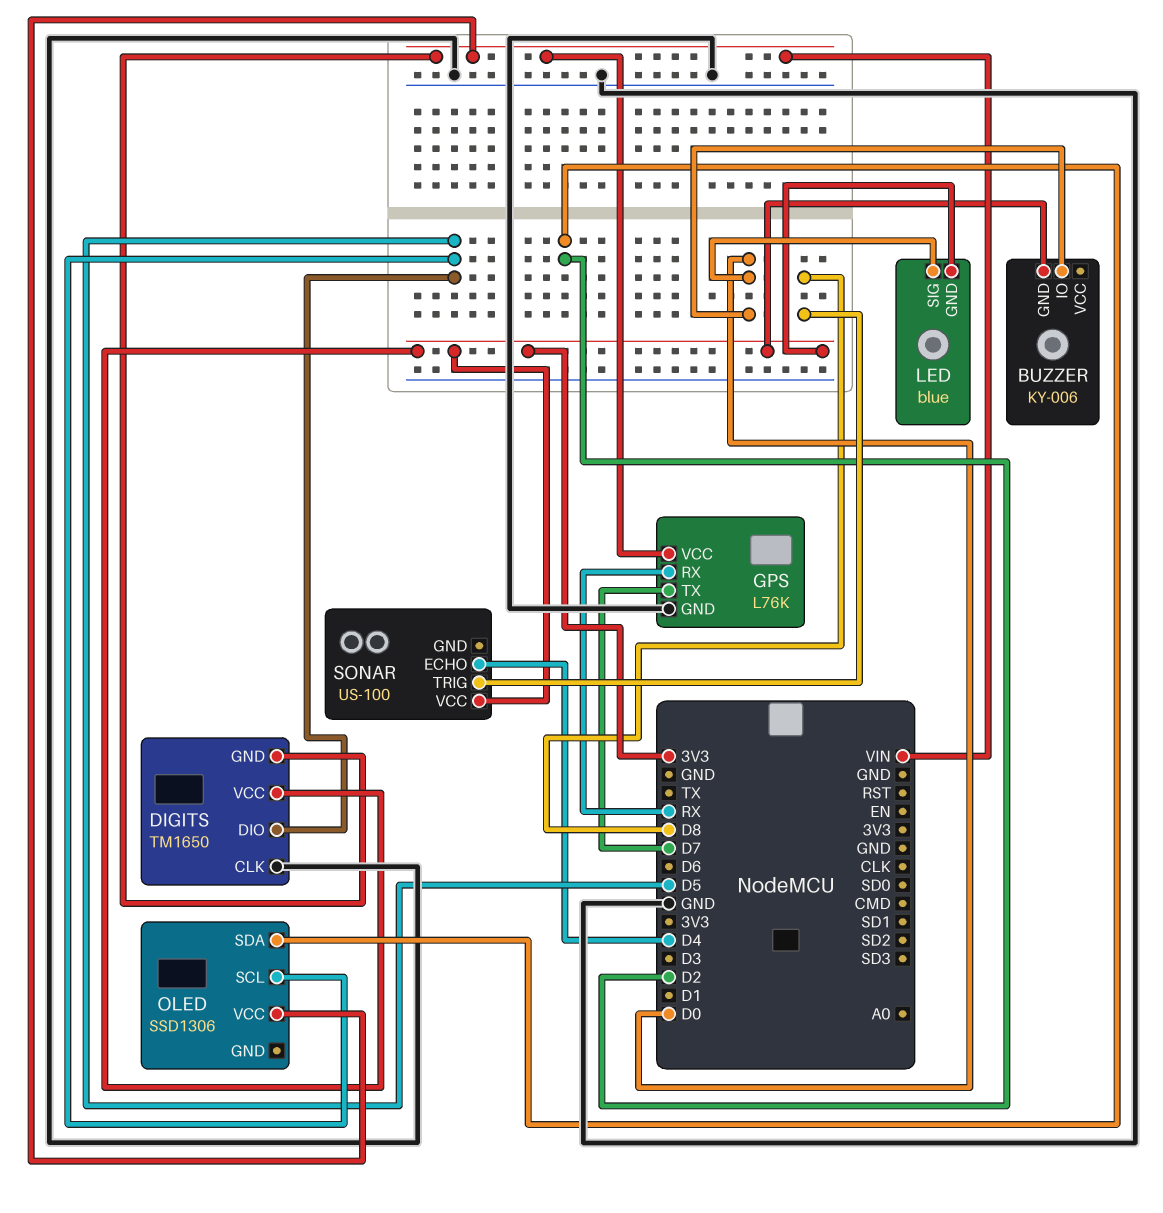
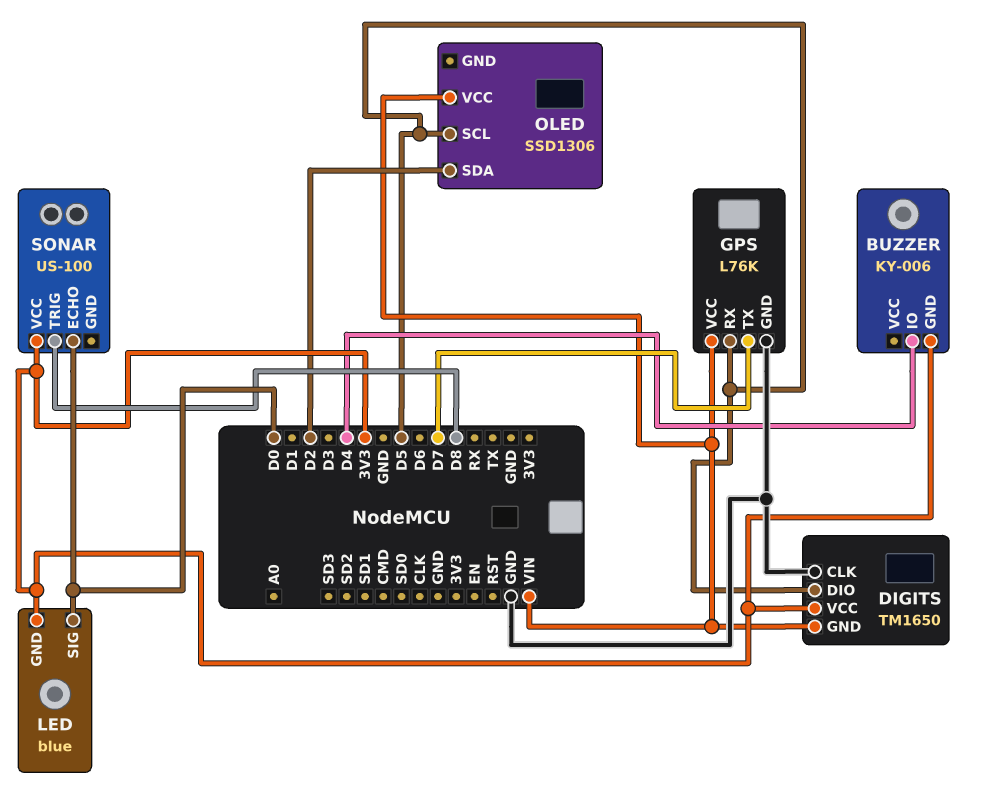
BUZZER pin IO: D0 -> D4
GPS pin RX: RX -> D5
SONAR pin ECHO: D4 -> D0

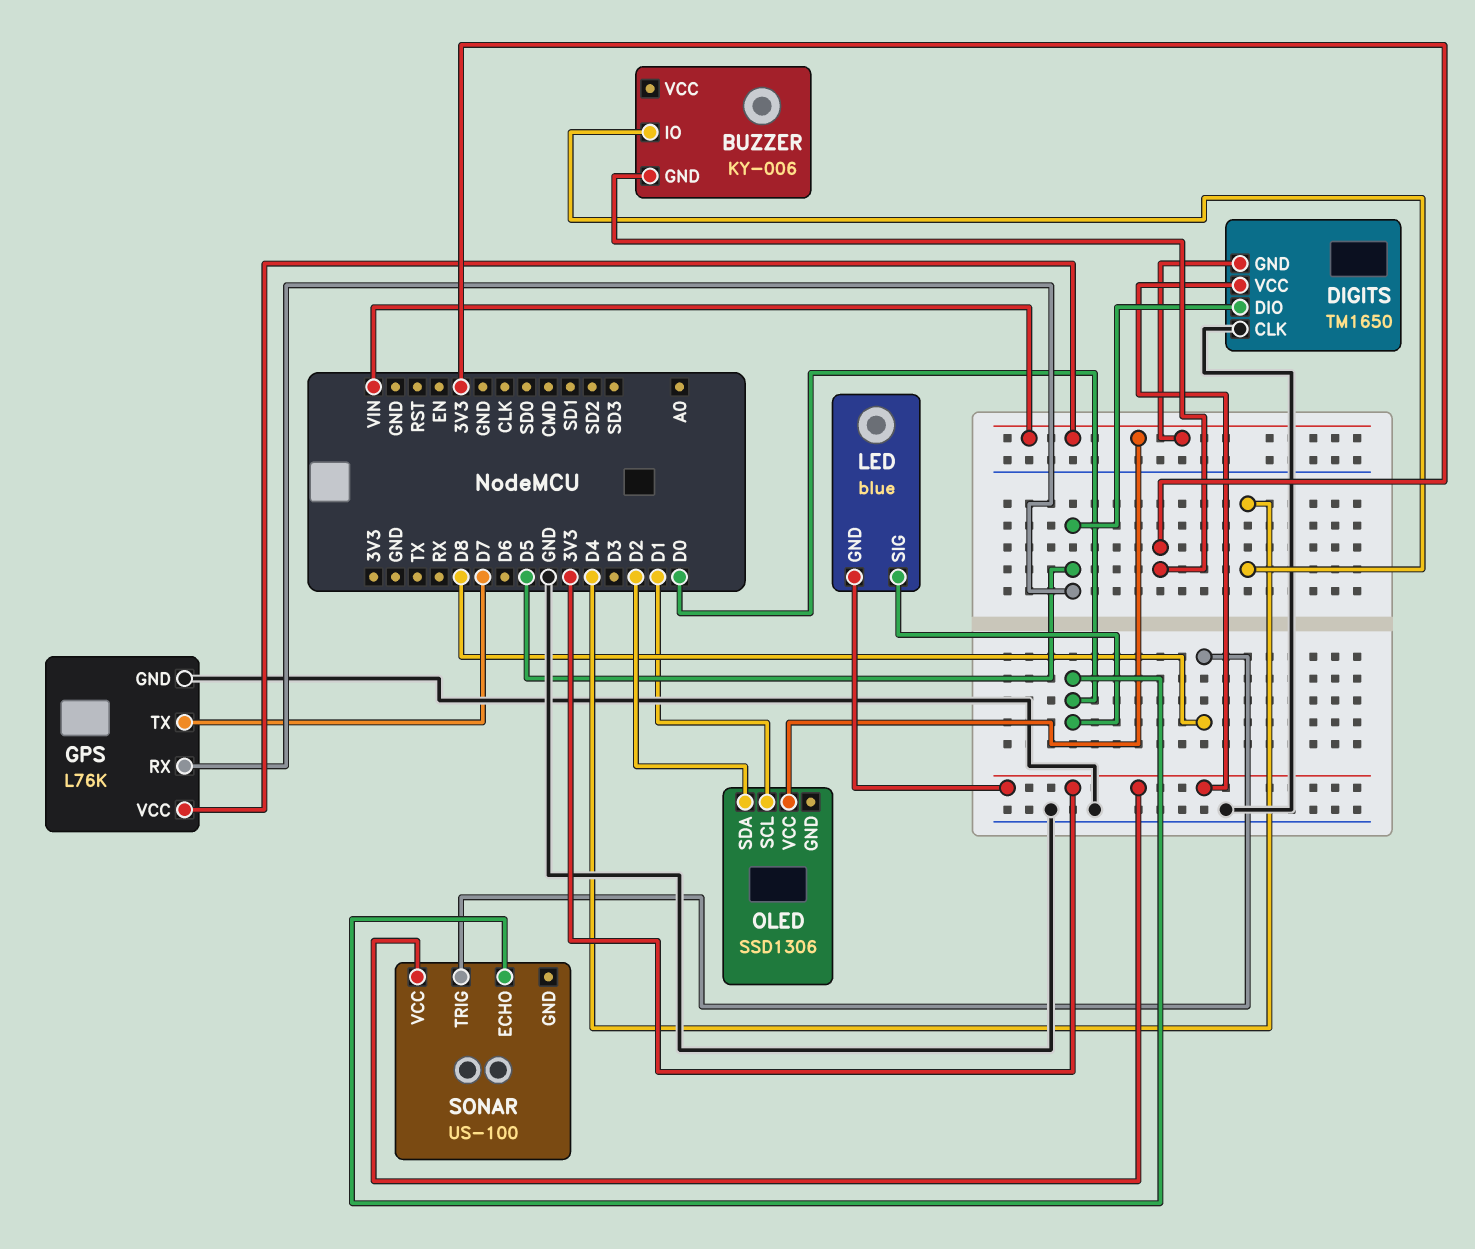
OLED pin SCL: D5 -> D1

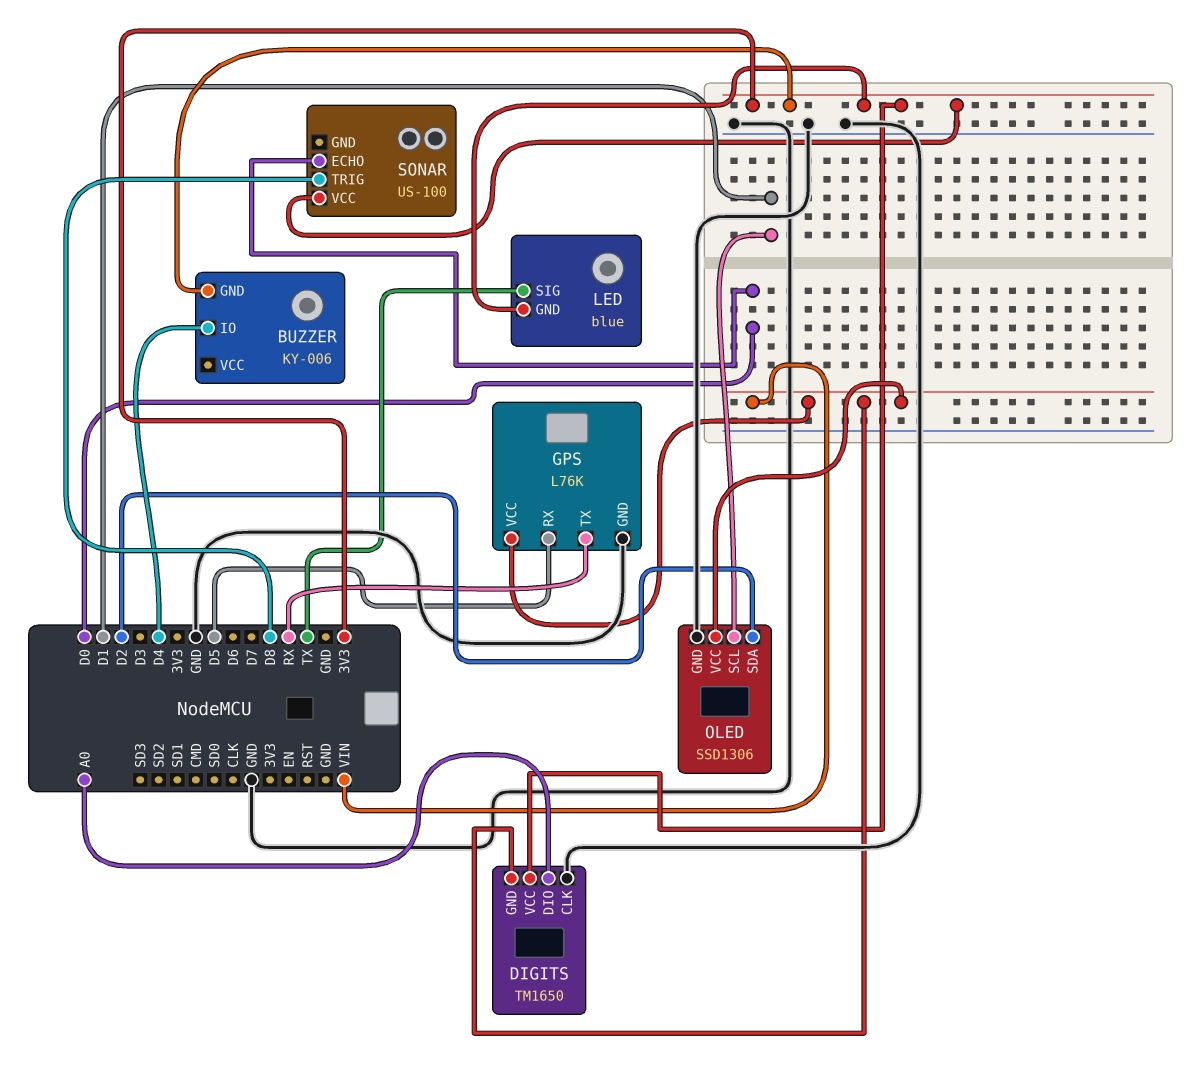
DIGITS pin DIO: D5 -> A0
GPS pin TX: D7 -> RX
LED pin SIG: D0 -> TX
OLED pin GND: none -> GND

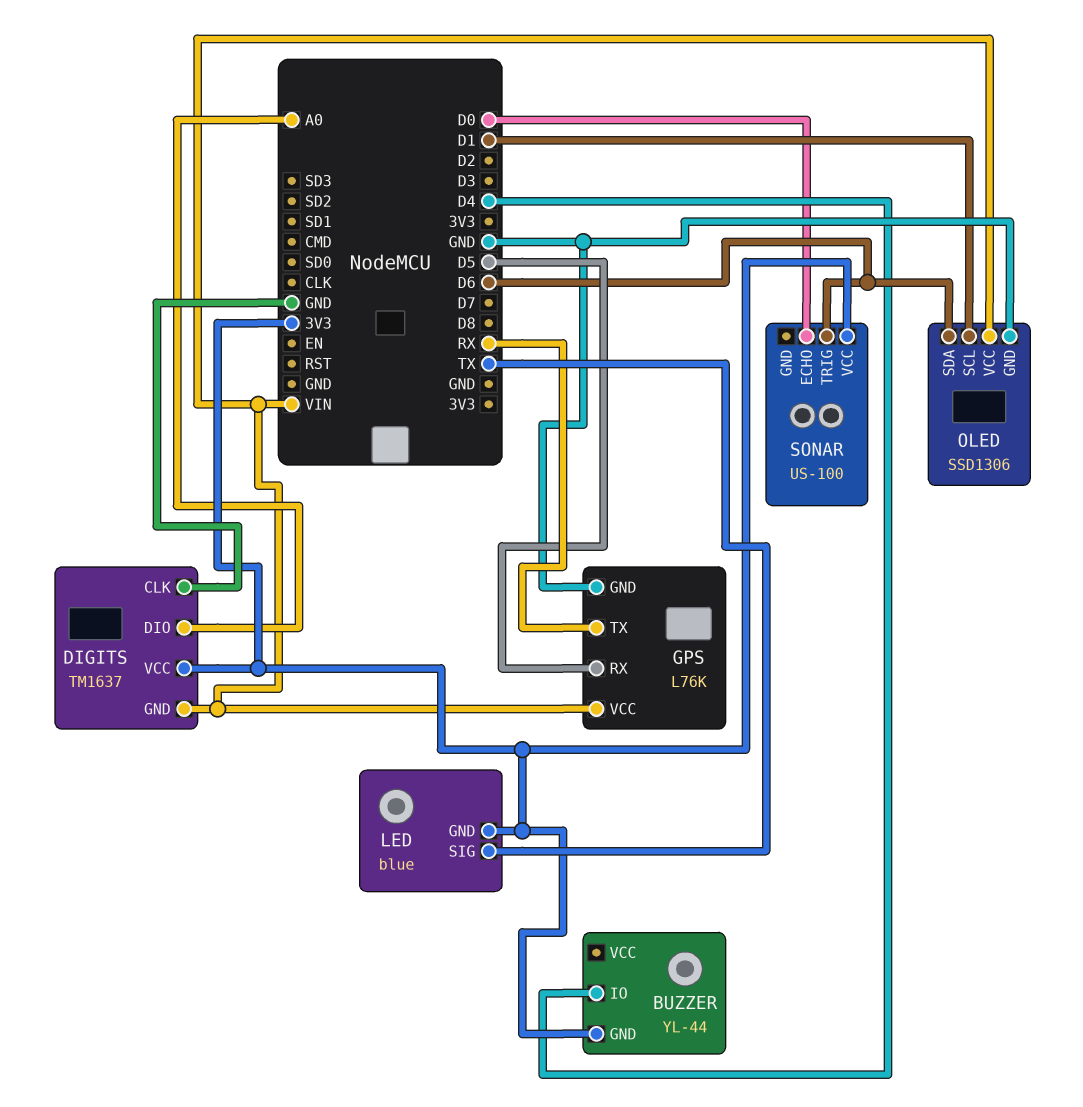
BUZZER: KY-006 -> YL-44
DIGITS: TM1650 -> TM1637
OLED pin SDA: D2 -> D6
SONAR pin TRIG: D8 -> D6

